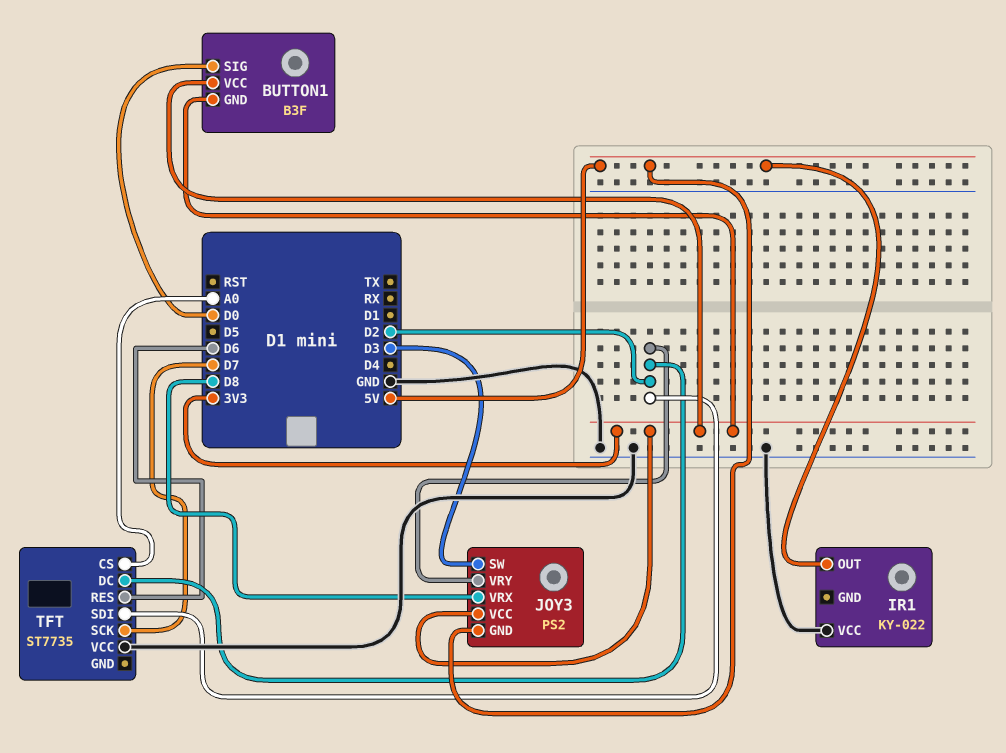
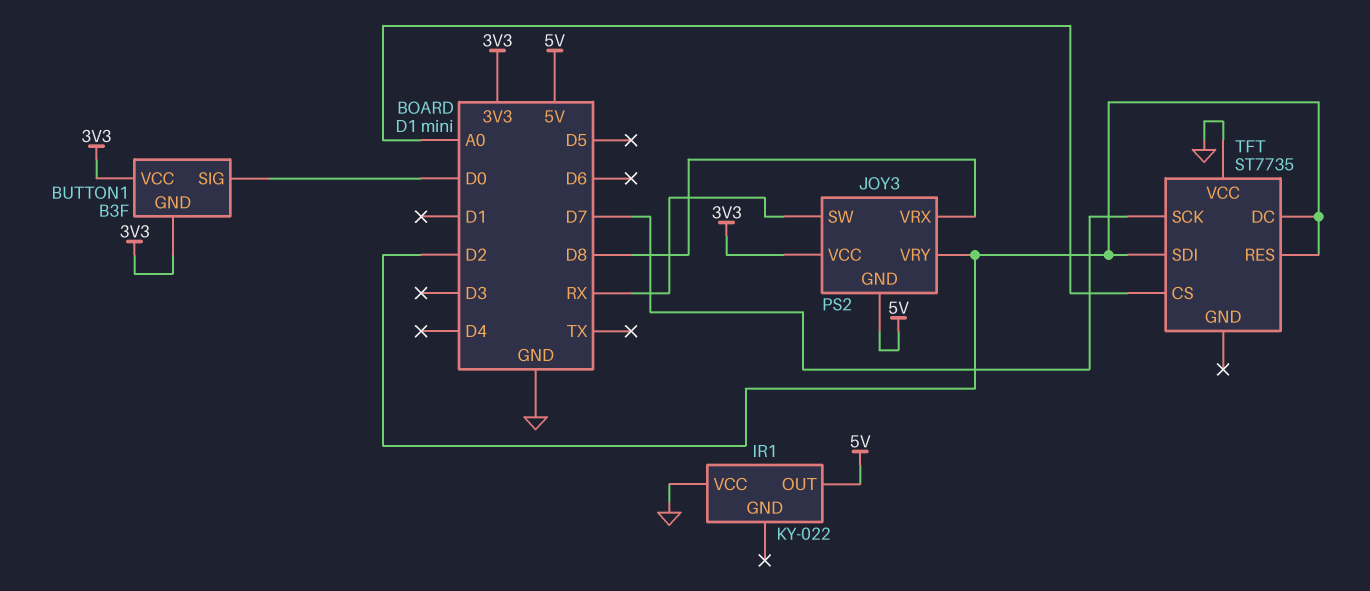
JOY3 pin SW: D3 -> RX
TFT pin RES: D6 -> D2

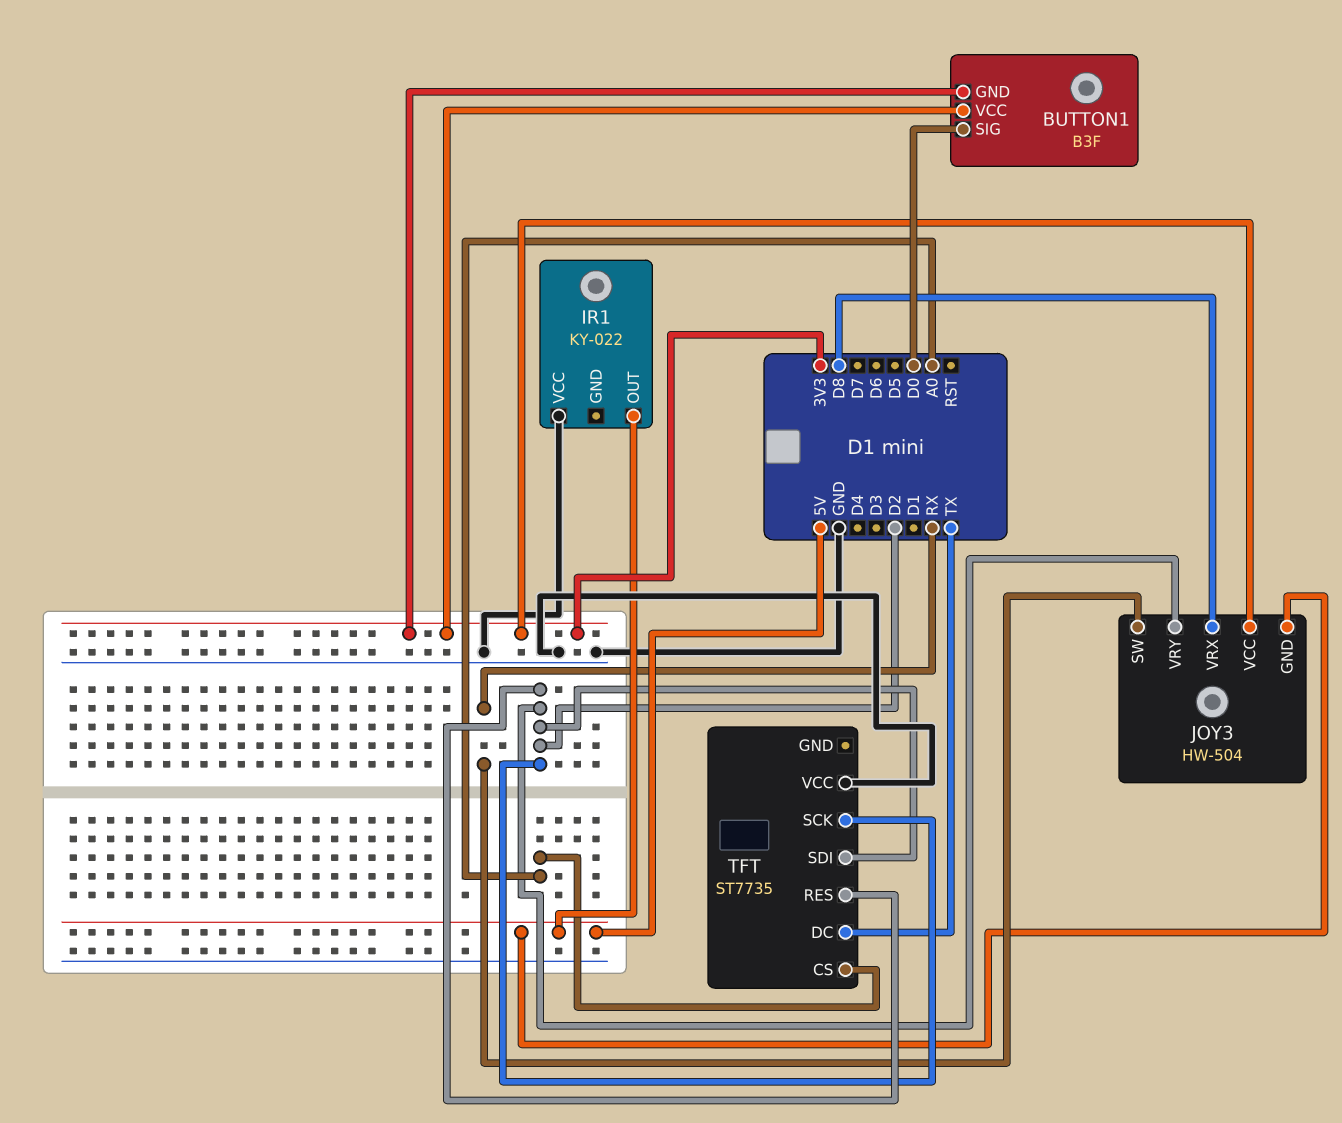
JOY3: PS2 -> HW-504
TFT pin DC: D2 -> TX
TFT pin SCK: D7 -> D2

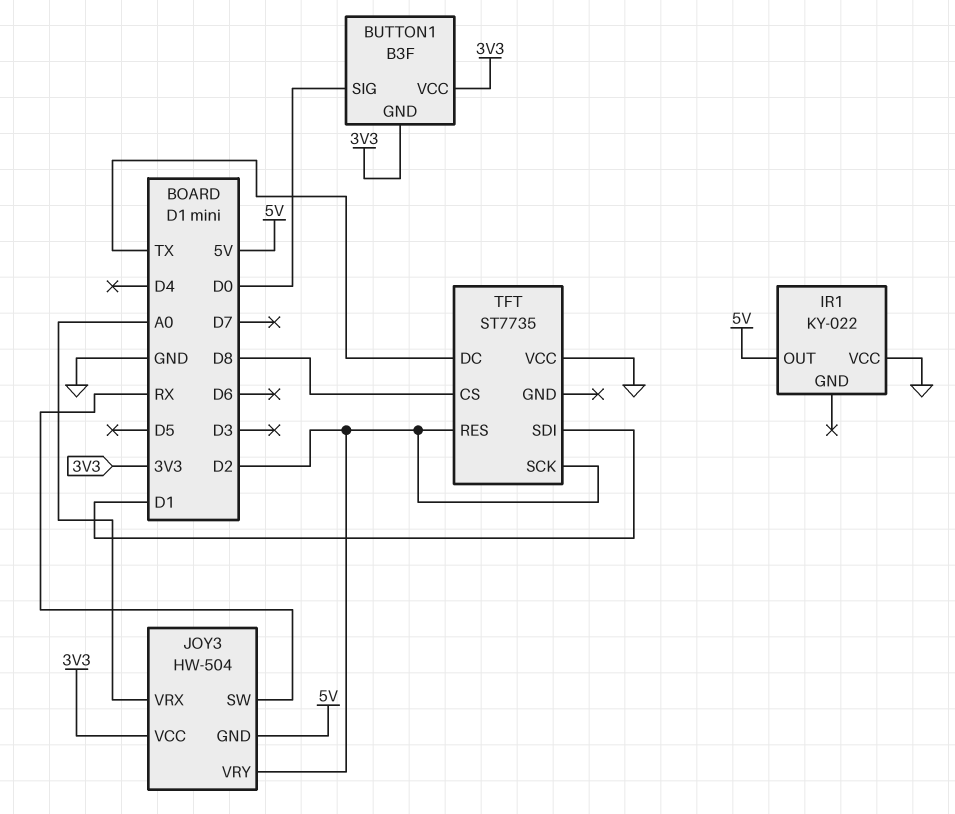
JOY3 pin VRX: D8 -> A0
TFT pin CS: A0 -> D8
TFT pin SDI: D2 -> D1

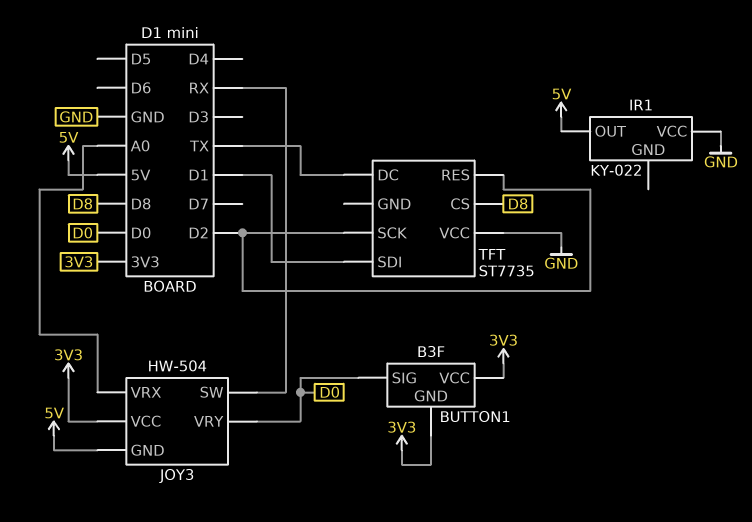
JOY3 pin VRY: D2 -> D0

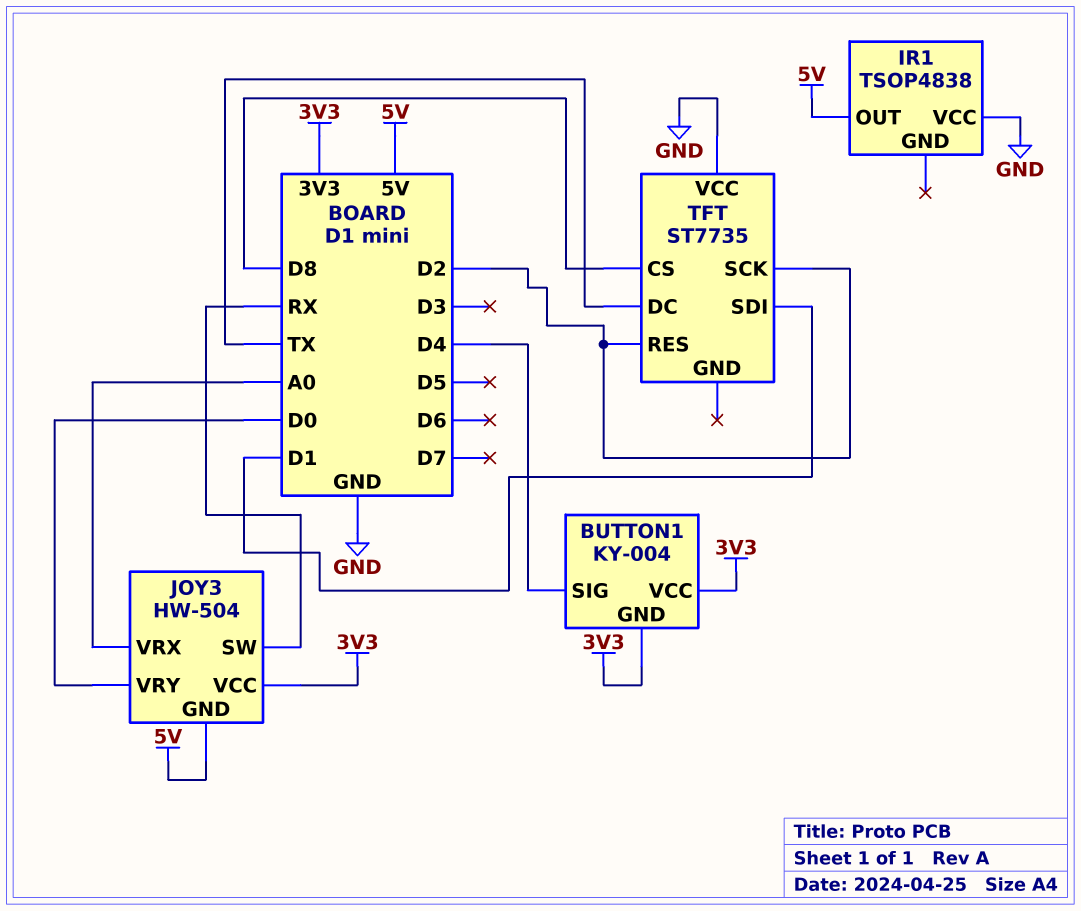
BUTTON1: B3F -> KY-004
BUTTON1 pin SIG: D0 -> D4
IR1: KY-022 -> TSOP4838

